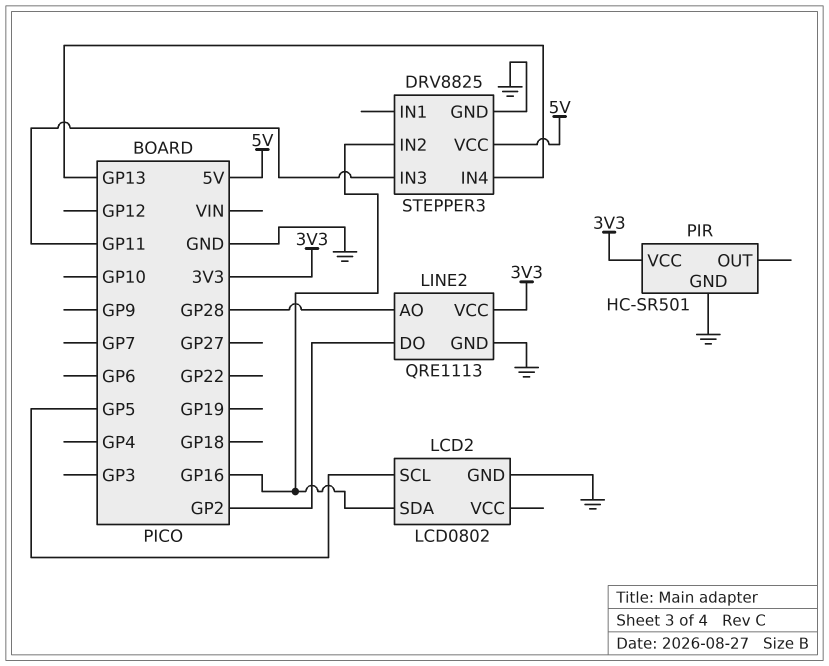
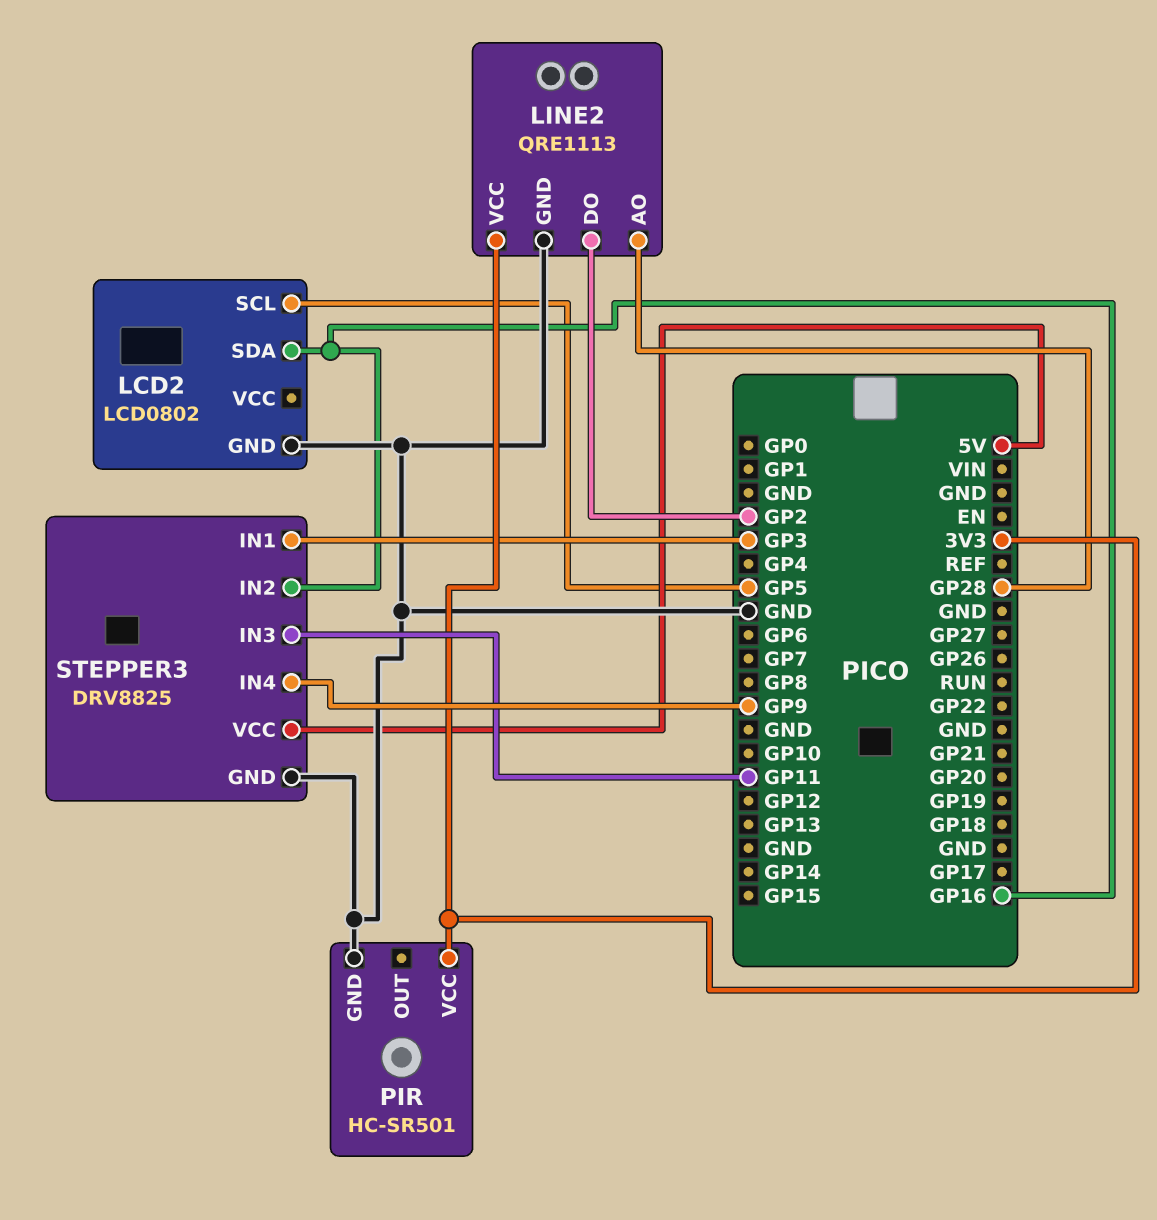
STEPPER3 pin IN1: none -> GP3
STEPPER3 pin IN4: GP13 -> GP9

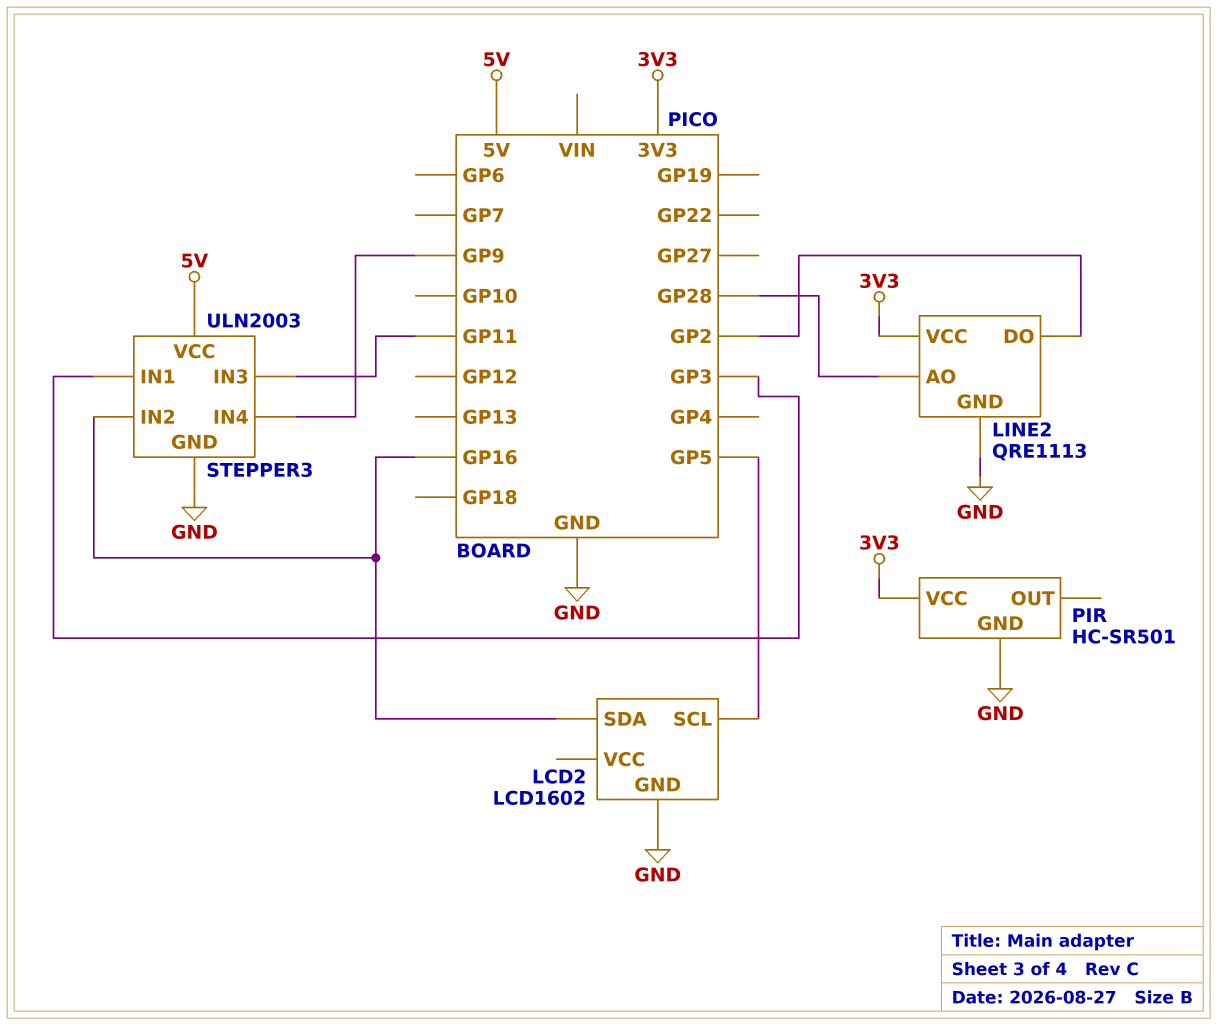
LCD2: LCD0802 -> LCD1602
STEPPER3: DRV8825 -> ULN2003

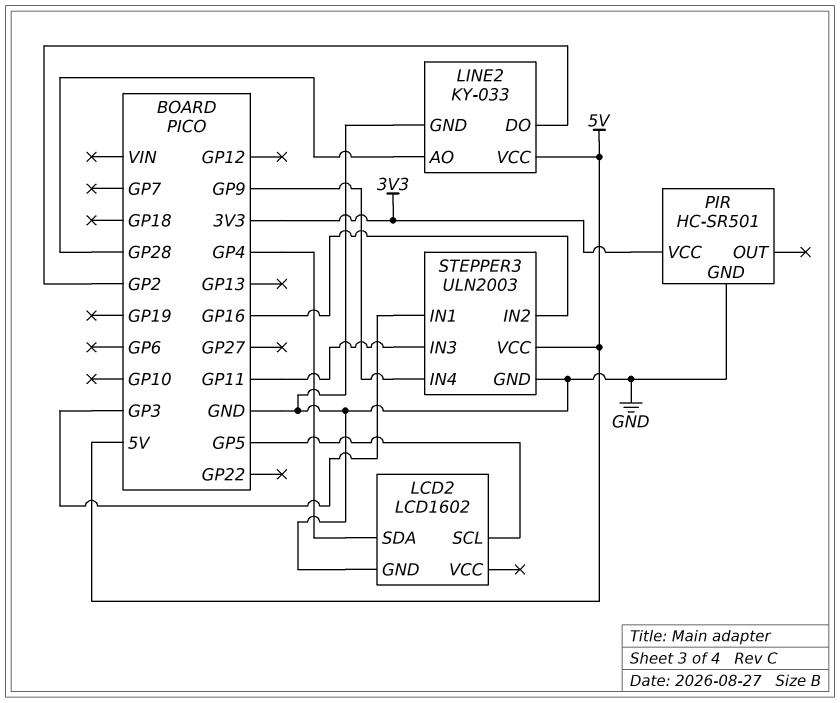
LCD2 pin SDA: GP16 -> GP4
LINE2: QRE1113 -> KY-033
LINE2 pin VCC: 3V3 -> 5V

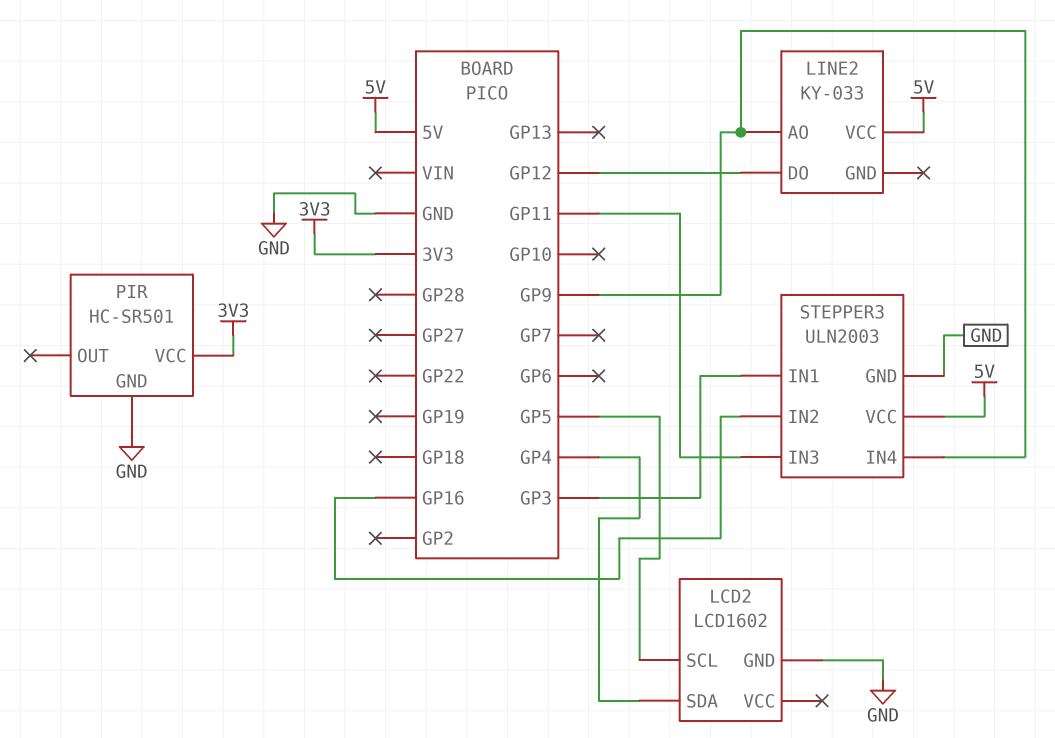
LINE2 pin AO: GP28 -> GP9
LINE2 pin DO: GP2 -> GP12
LINE2 pin GND: GND -> none

